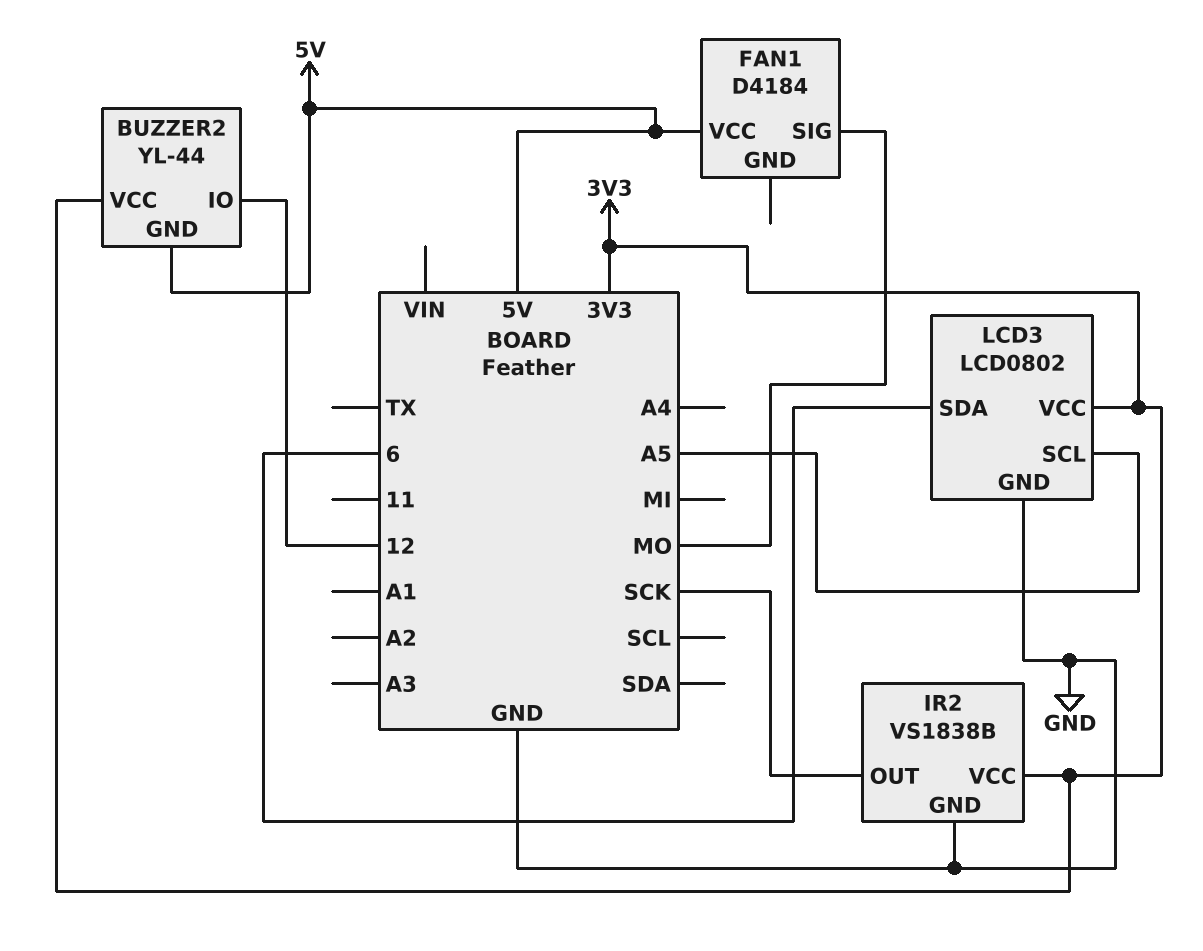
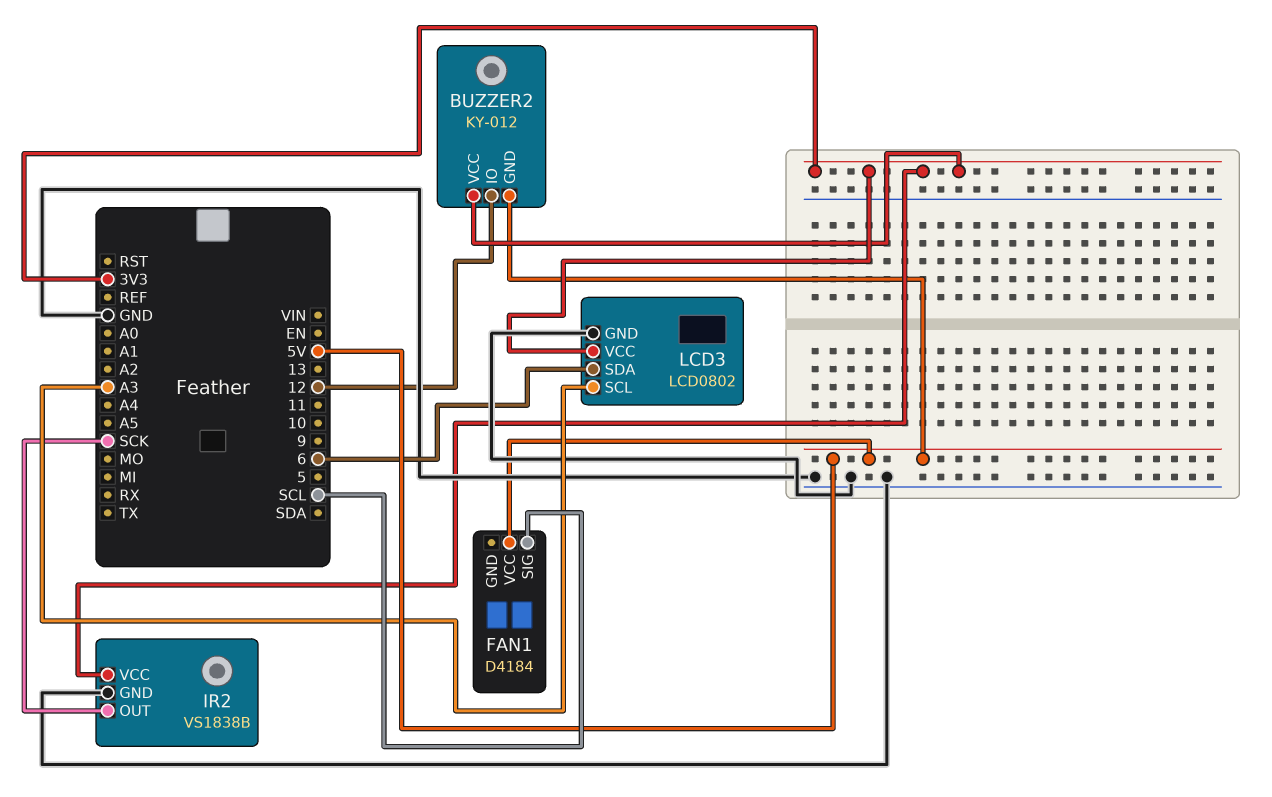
BUZZER2: YL-44 -> KY-012
FAN1 pin SIG: MO -> SCL
LCD3 pin SCL: A5 -> A3

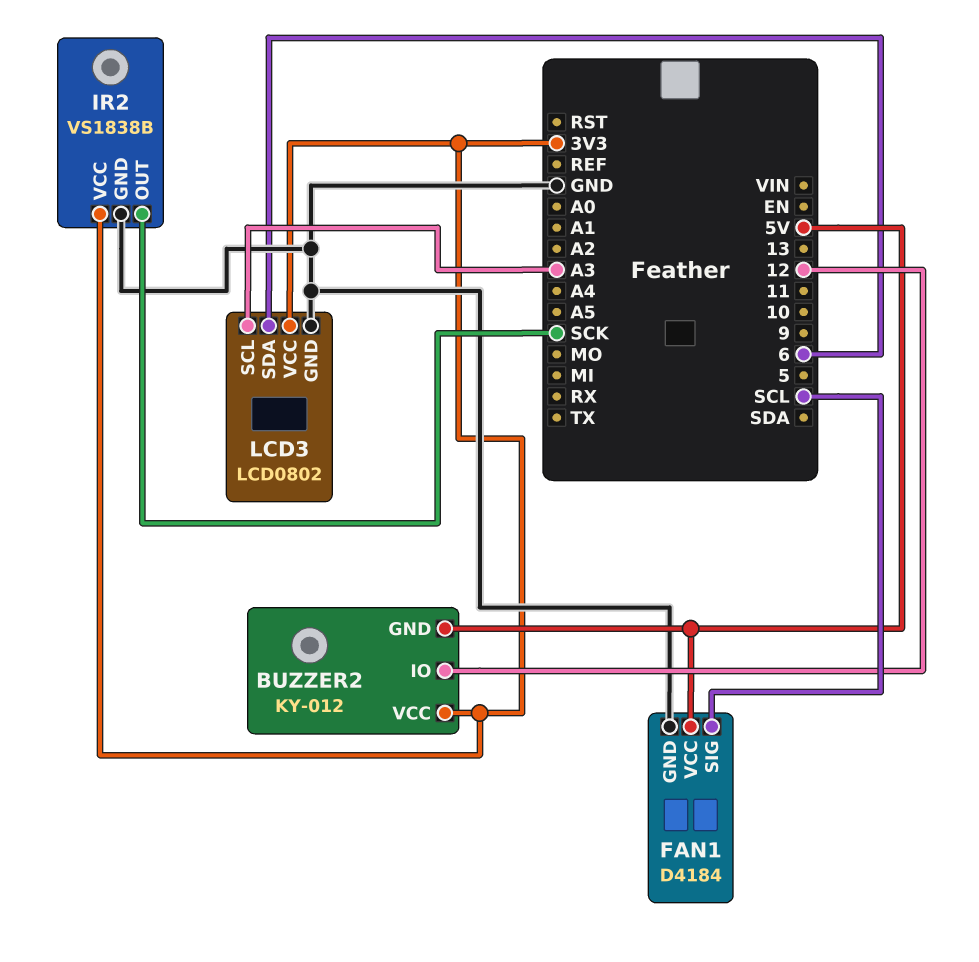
FAN1 pin GND: none -> GND

